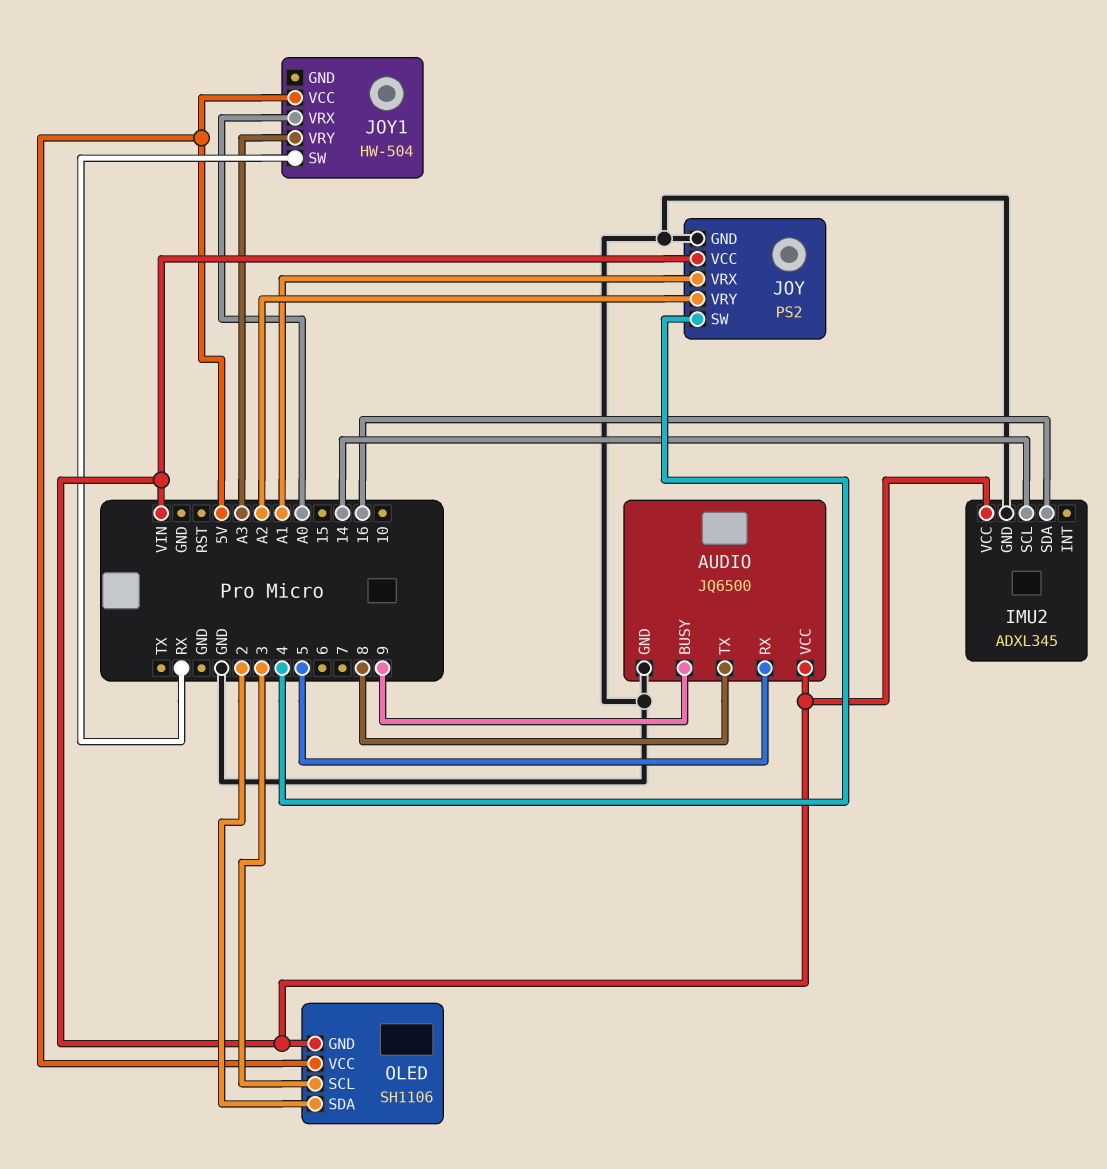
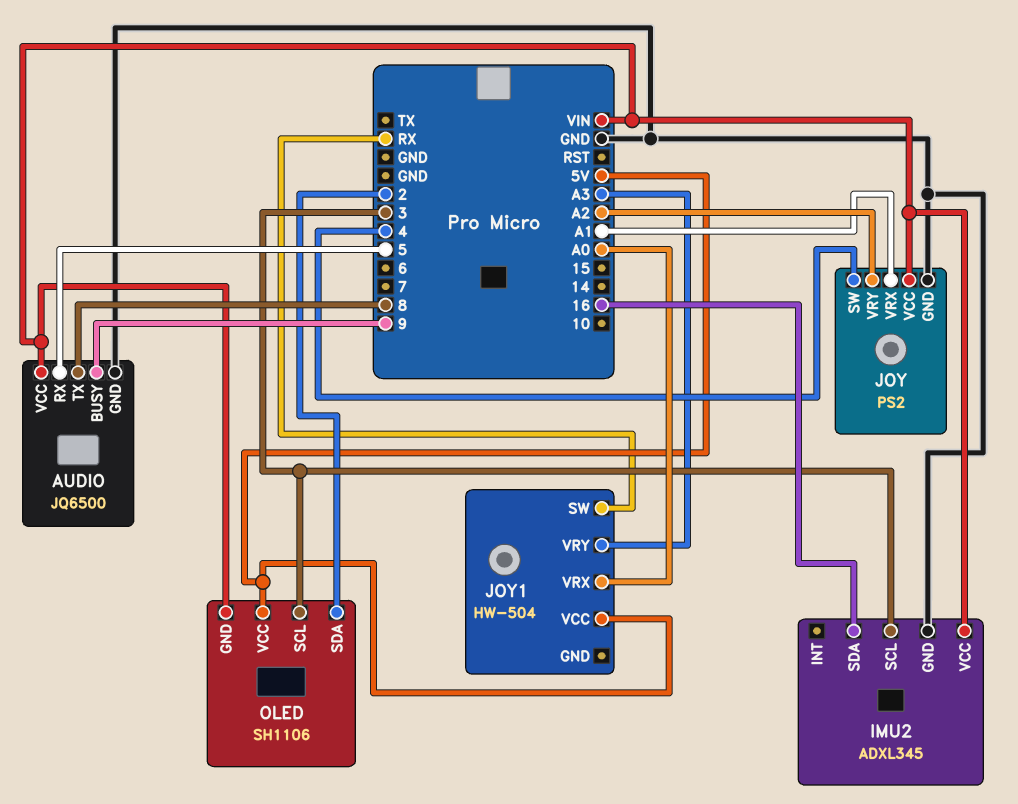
IMU2 pin SCL: 14 -> 3

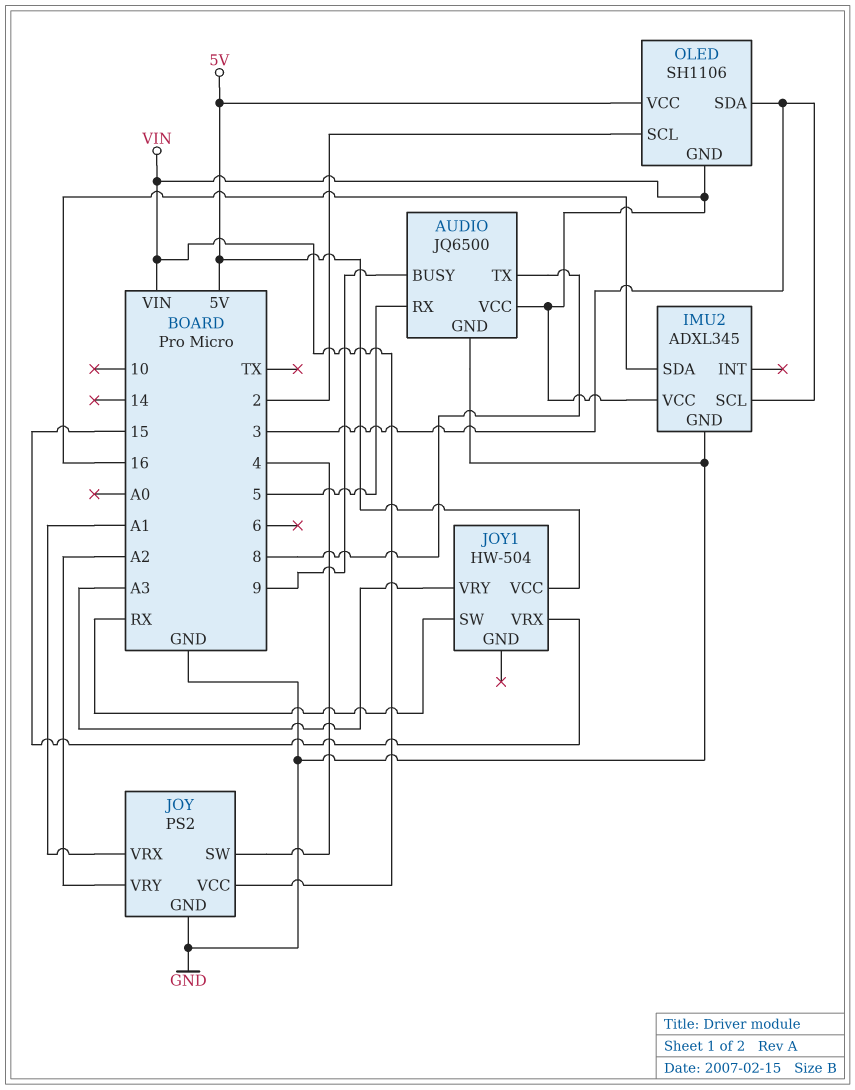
JOY1 pin VRX: A0 -> 15
OLED pin SCL: 3 -> 2
OLED pin SDA: 2 -> 3

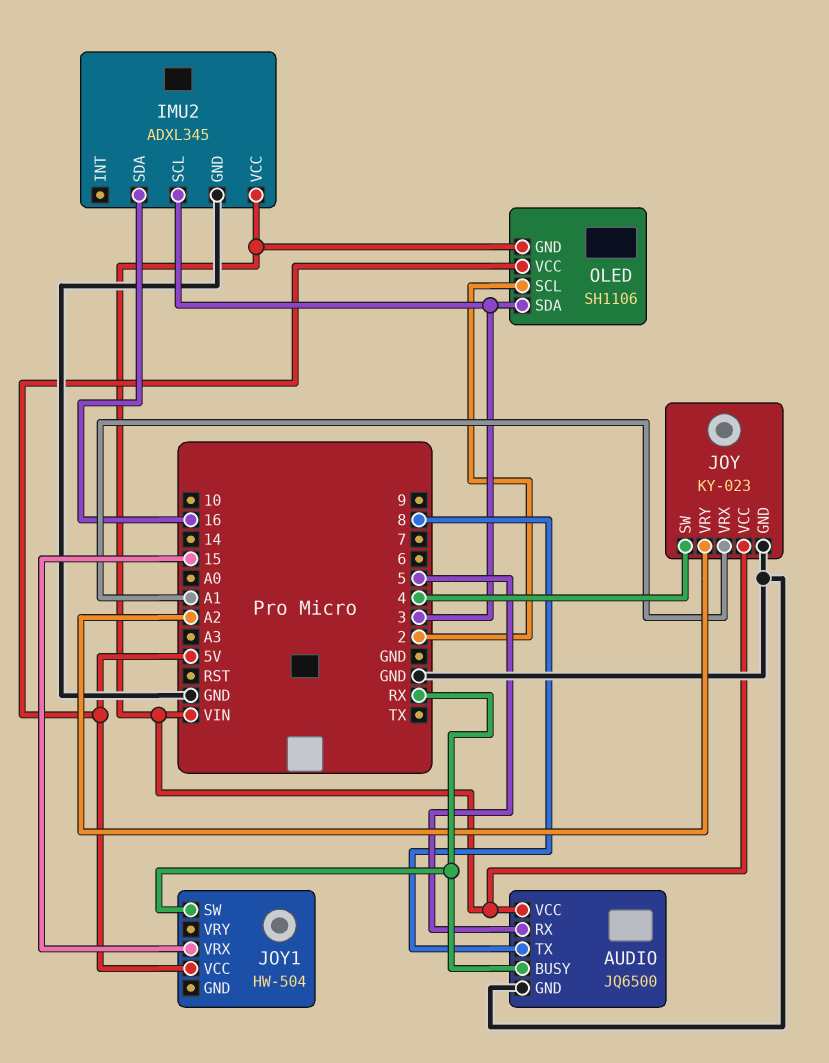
AUDIO pin BUSY: 9 -> RX
JOY: PS2 -> KY-023
JOY1 pin VRY: A3 -> none

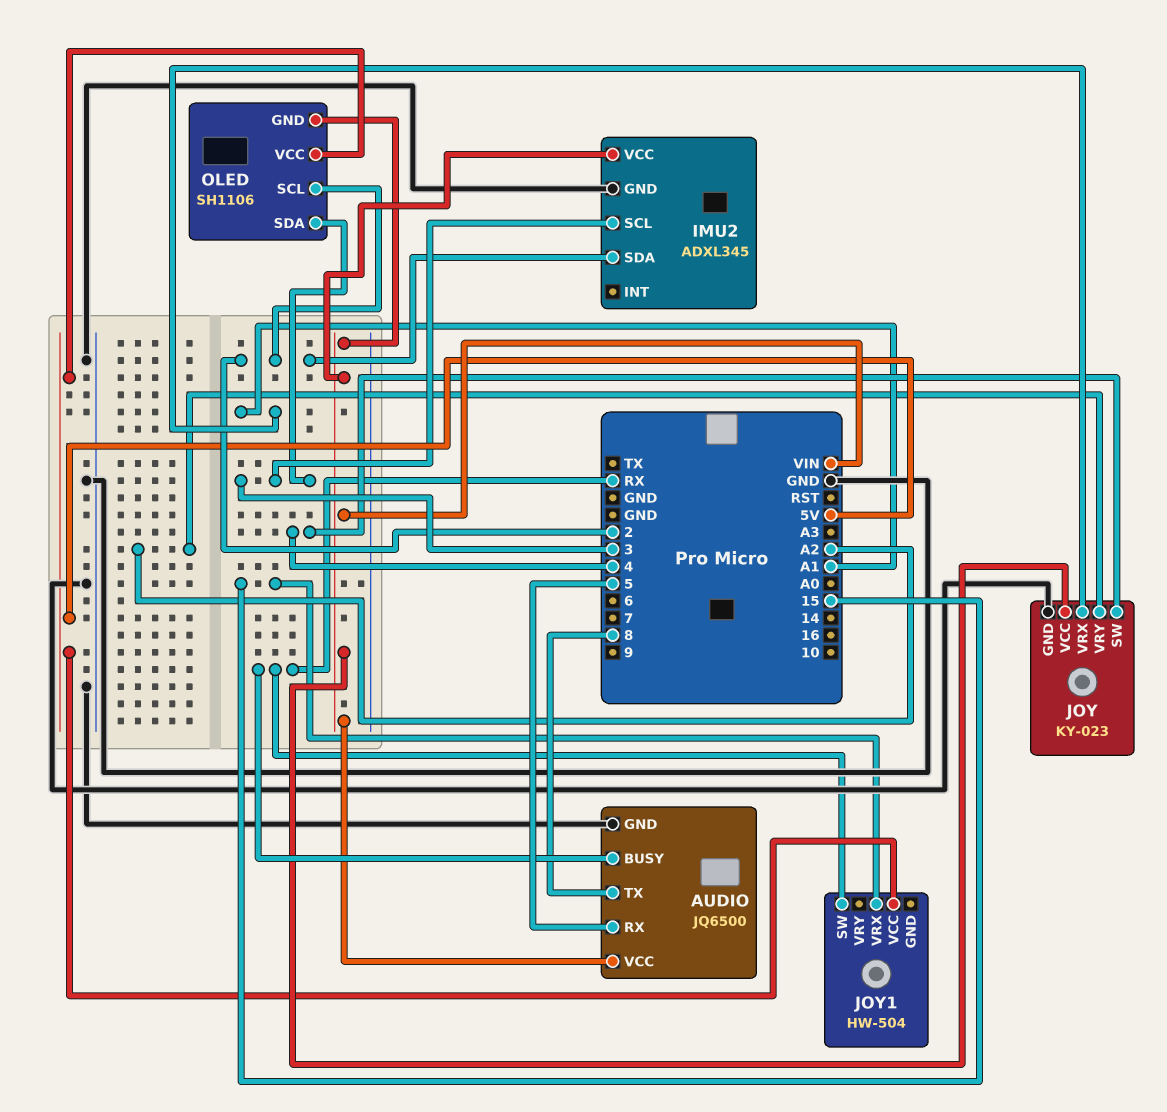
IMU2 pin SDA: 16 -> 2

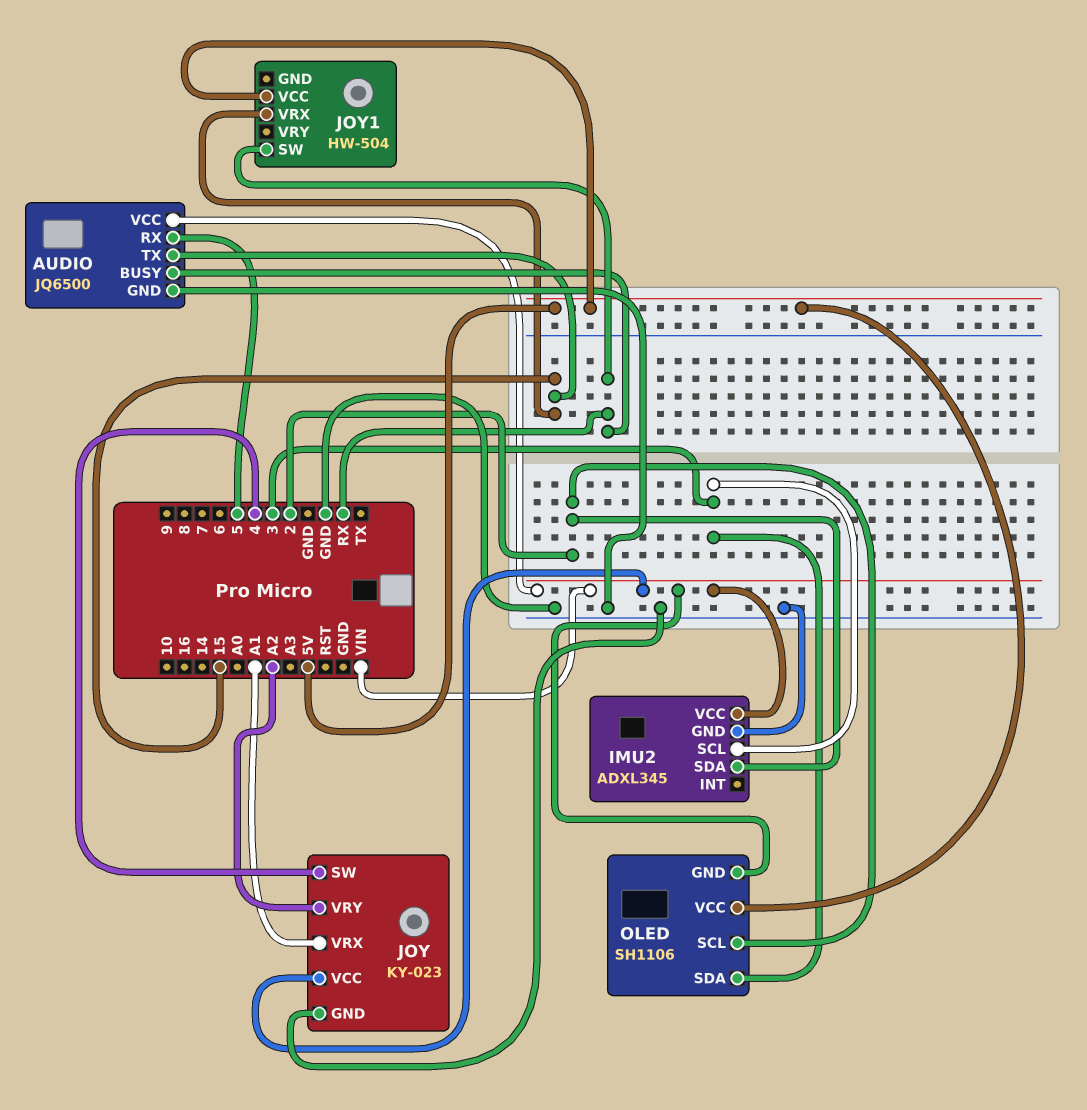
AUDIO pin TX: 8 -> 15

